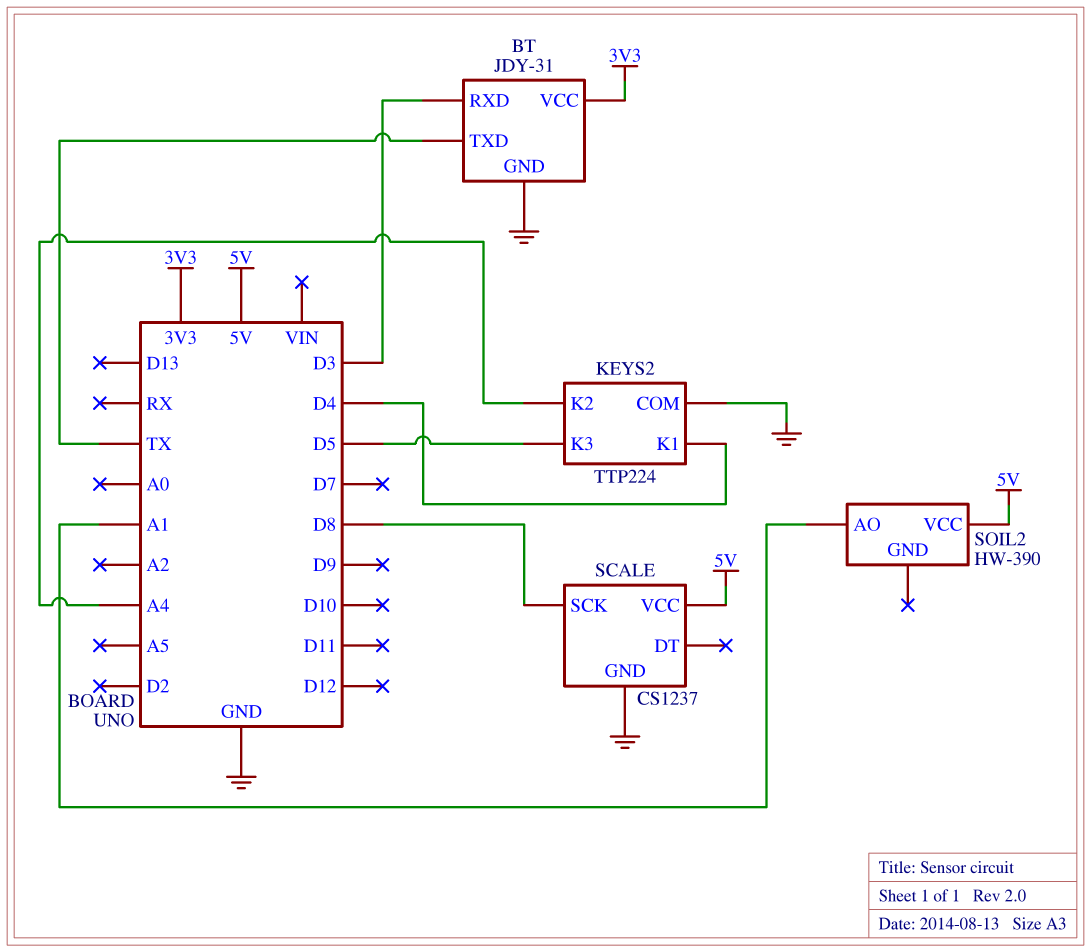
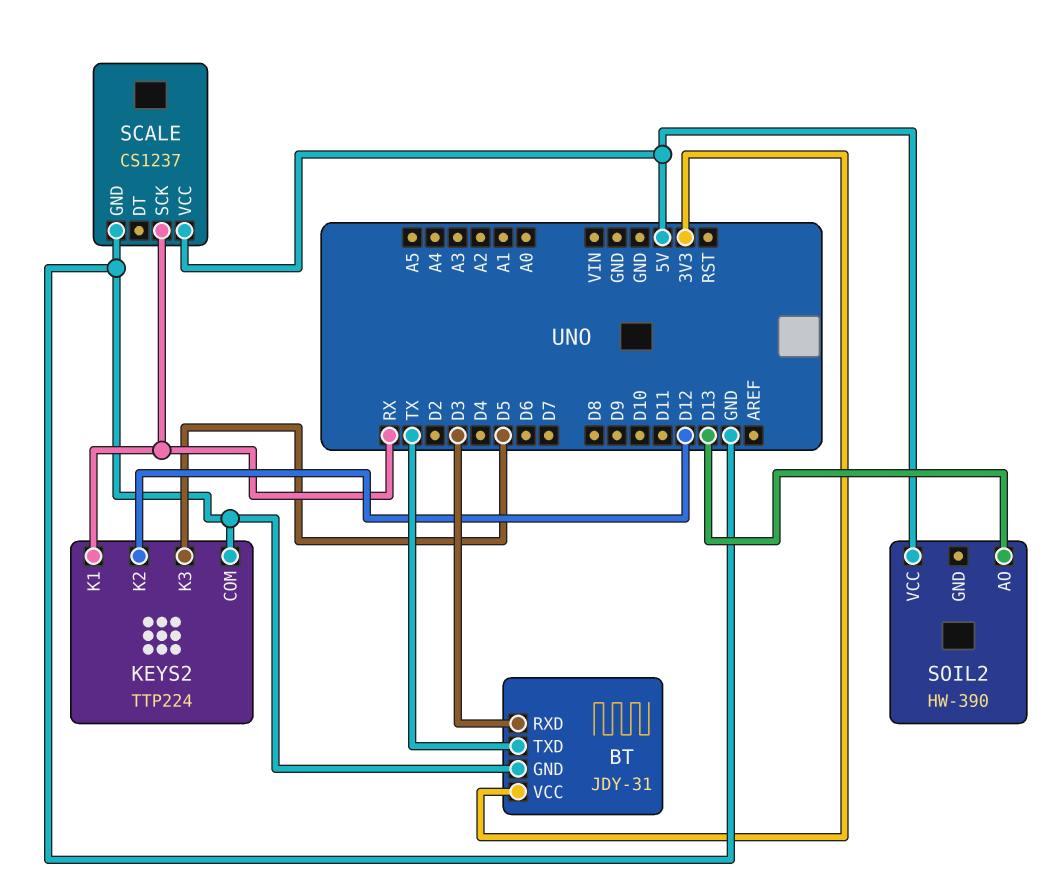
KEYS2 pin K1: D4 -> RX
KEYS2 pin K2: A4 -> D12
SCALE pin SCK: D8 -> RX
SOIL2 pin AO: A1 -> D13

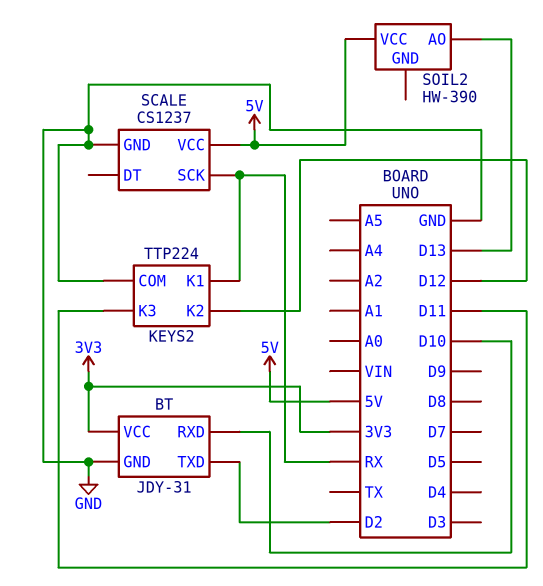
BT pin RXD: D3 -> D10
BT pin TXD: TX -> D2
KEYS2 pin K3: D5 -> D11

